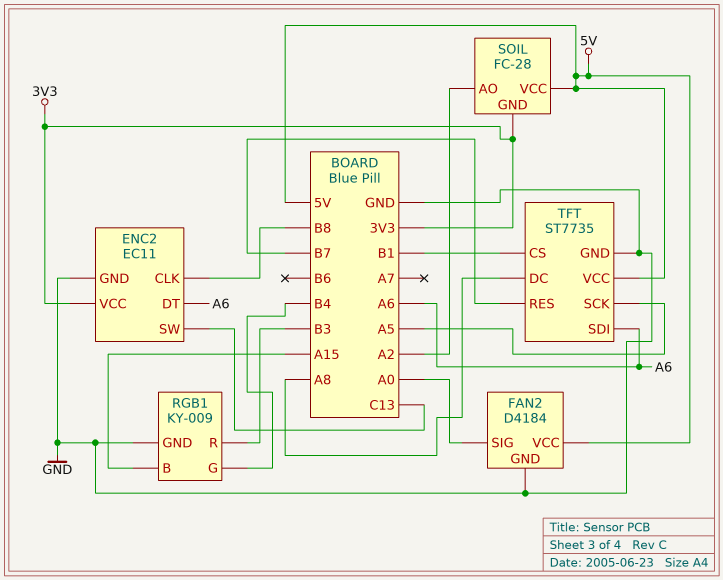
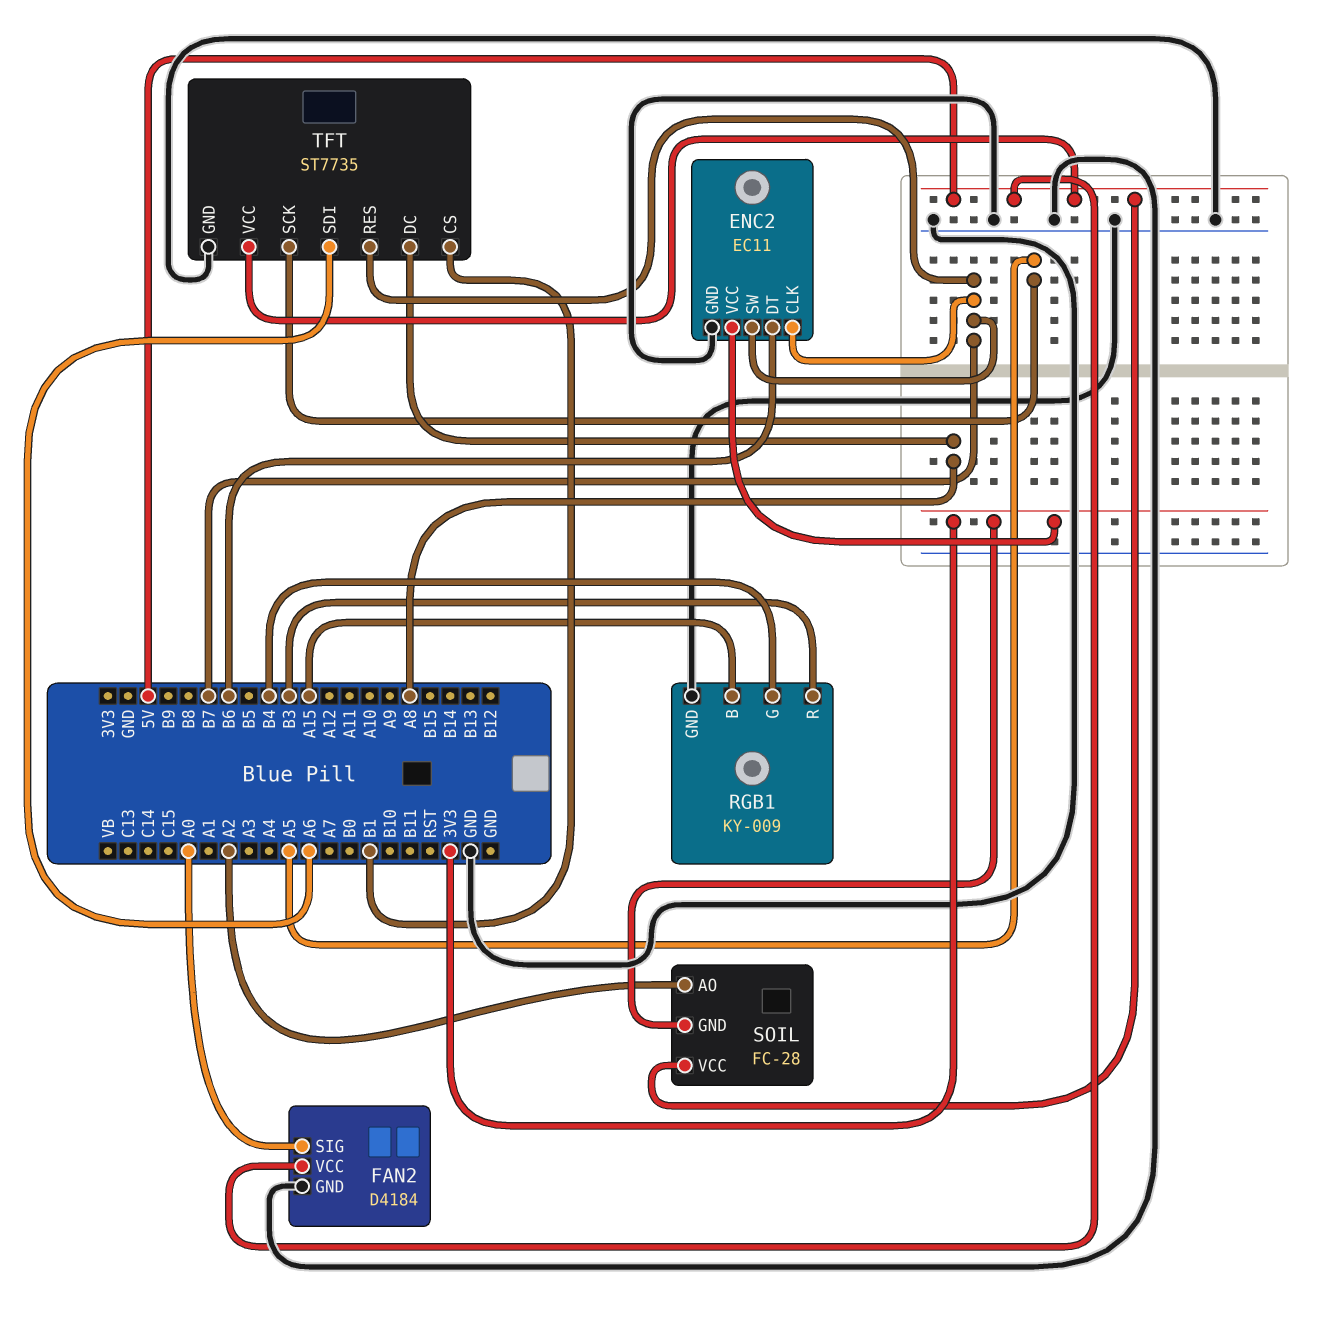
ENC2 pin CLK: B8 -> B7
ENC2 pin DT: A6 -> B6
ENC2 pin SW: C13 -> B7

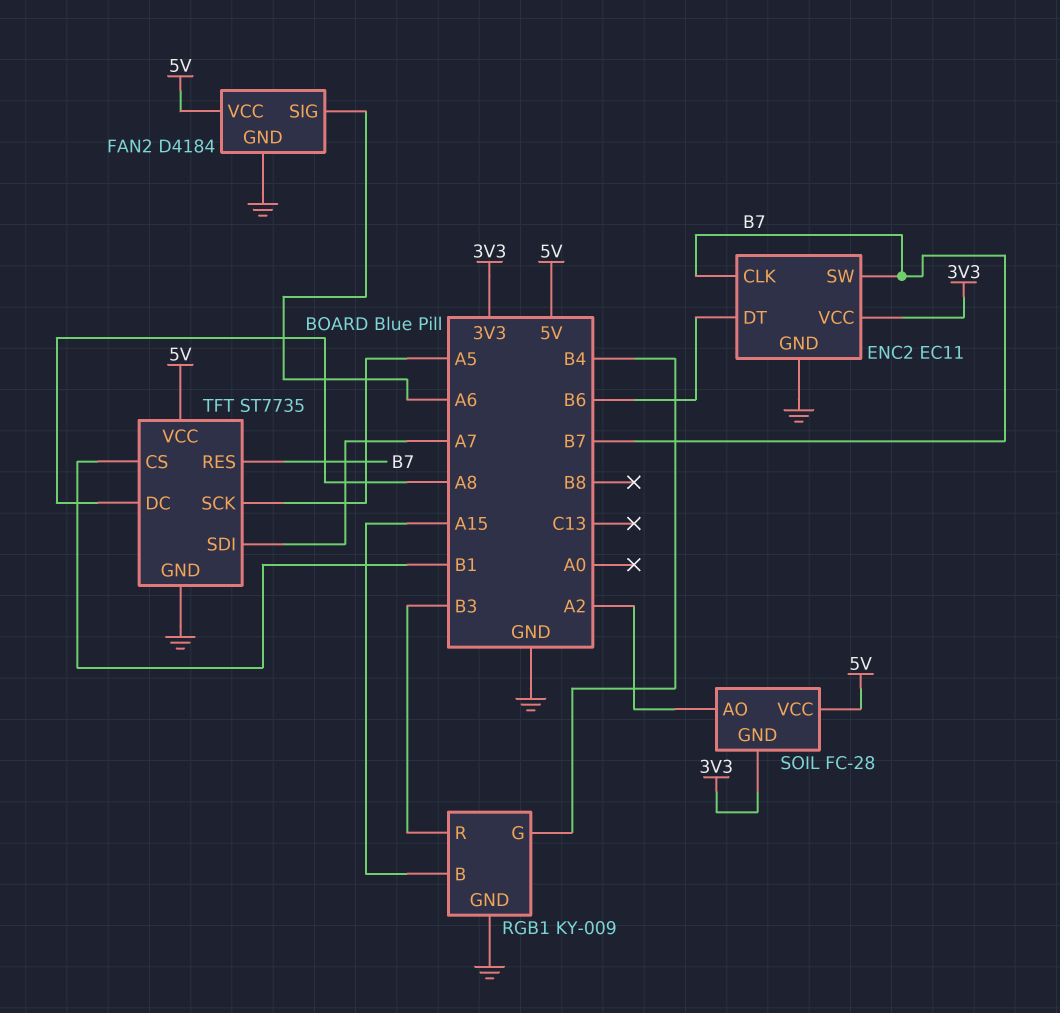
FAN2 pin SIG: A0 -> A6
TFT pin SDI: A6 -> A7

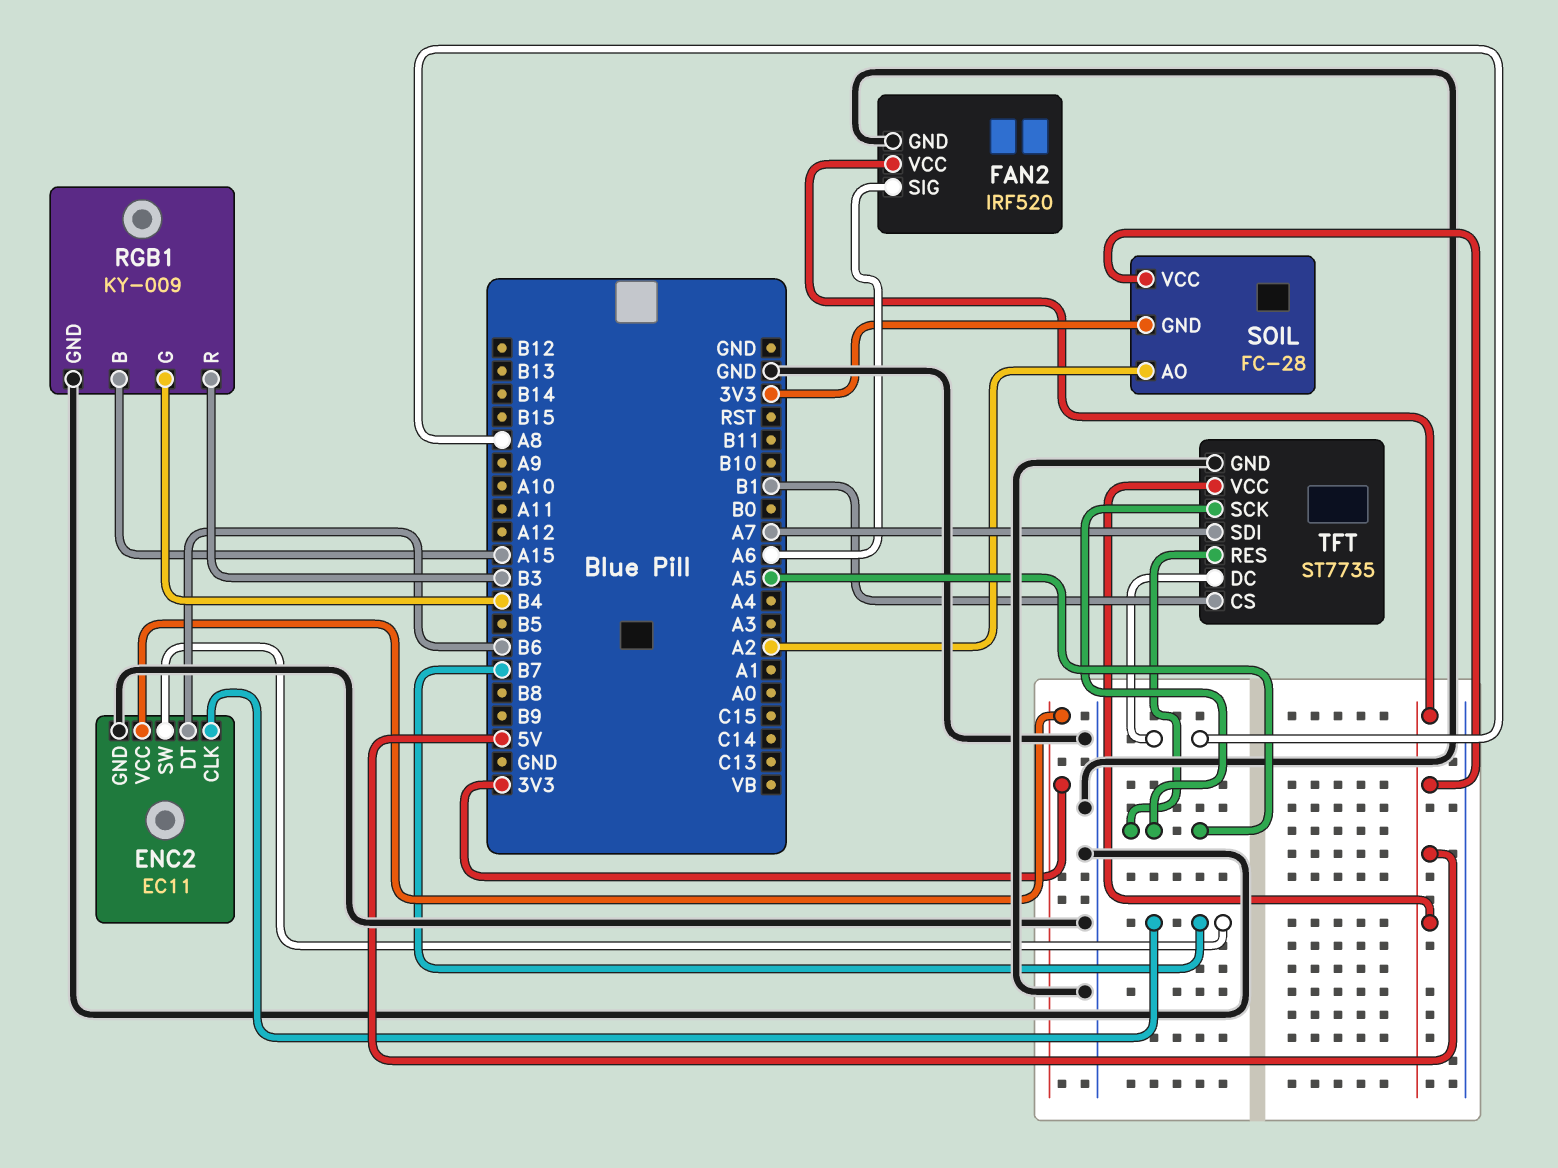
FAN2: D4184 -> IRF520
TFT pin RES: B7 -> A5

